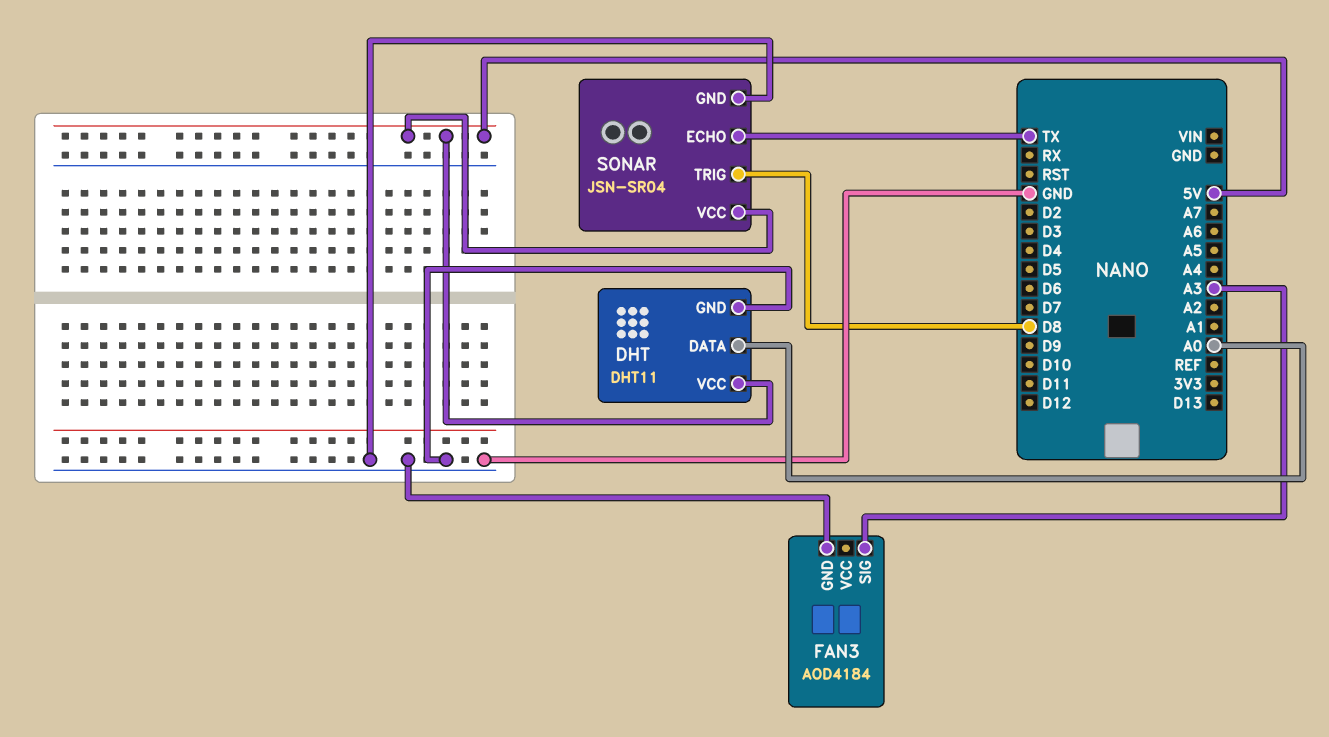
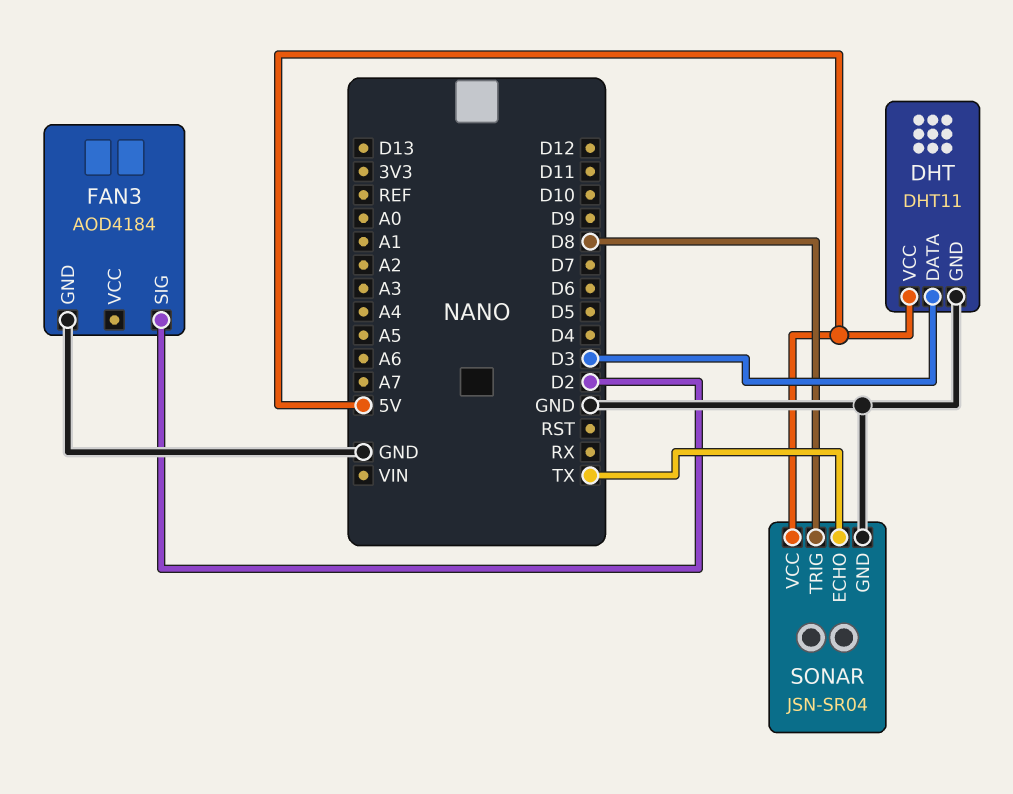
DHT pin DATA: A0 -> D3
FAN3 pin SIG: A3 -> D2

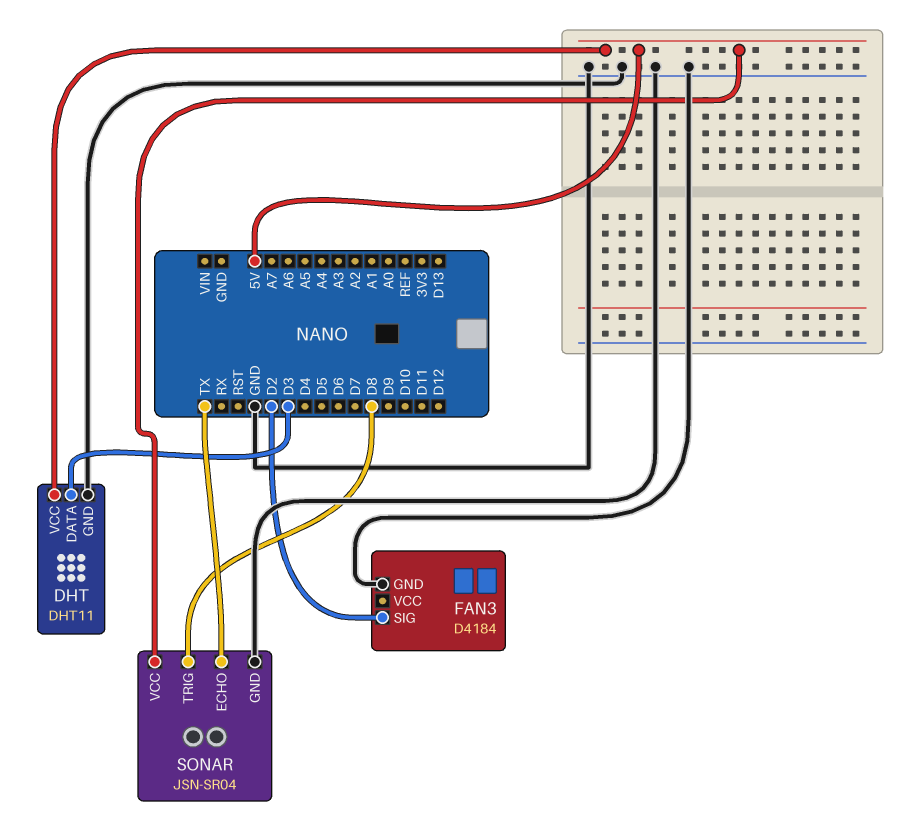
FAN3: AOD4184 -> D4184

